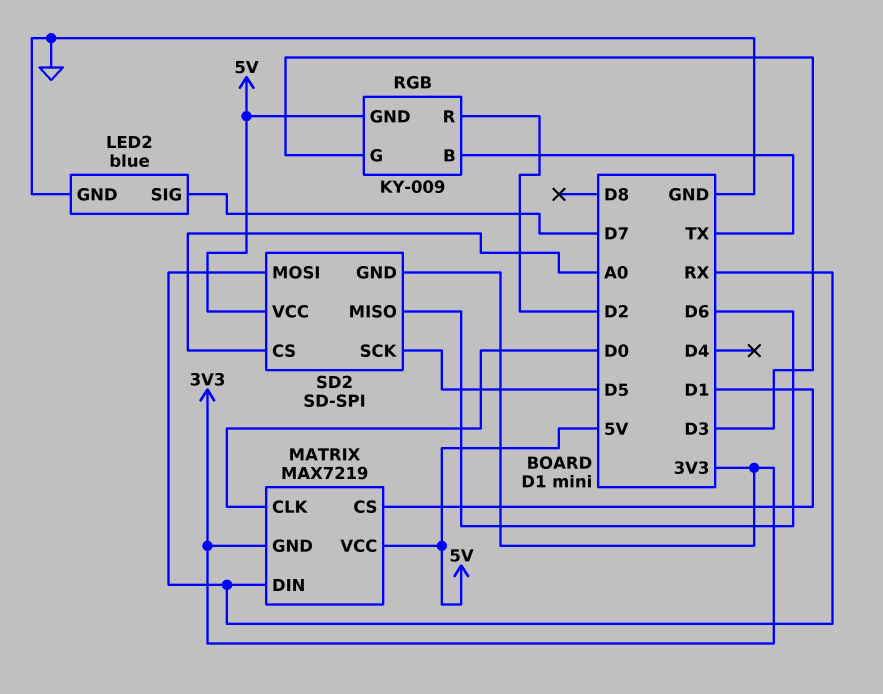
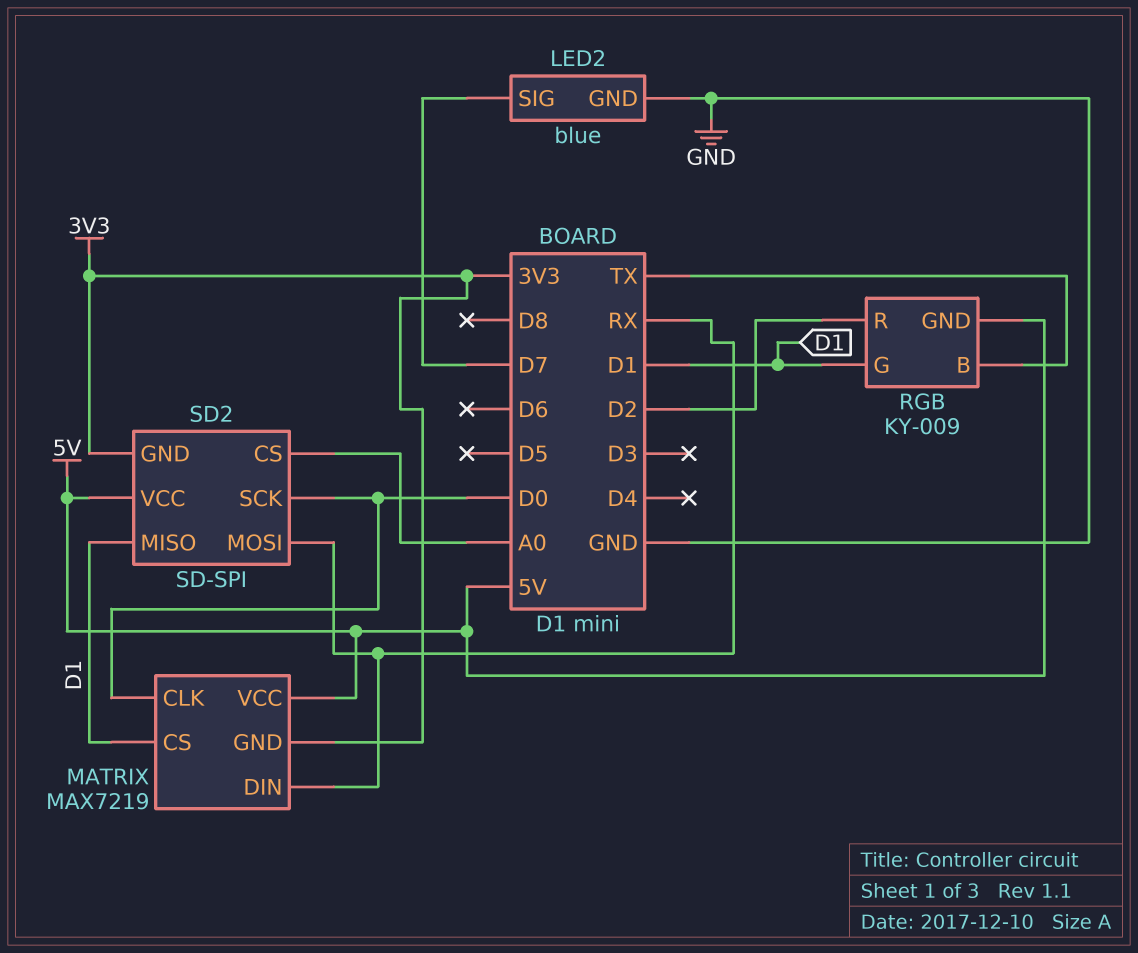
RGB pin G: D3 -> D1
SD2 pin MISO: D6 -> D1
SD2 pin SCK: D5 -> D0

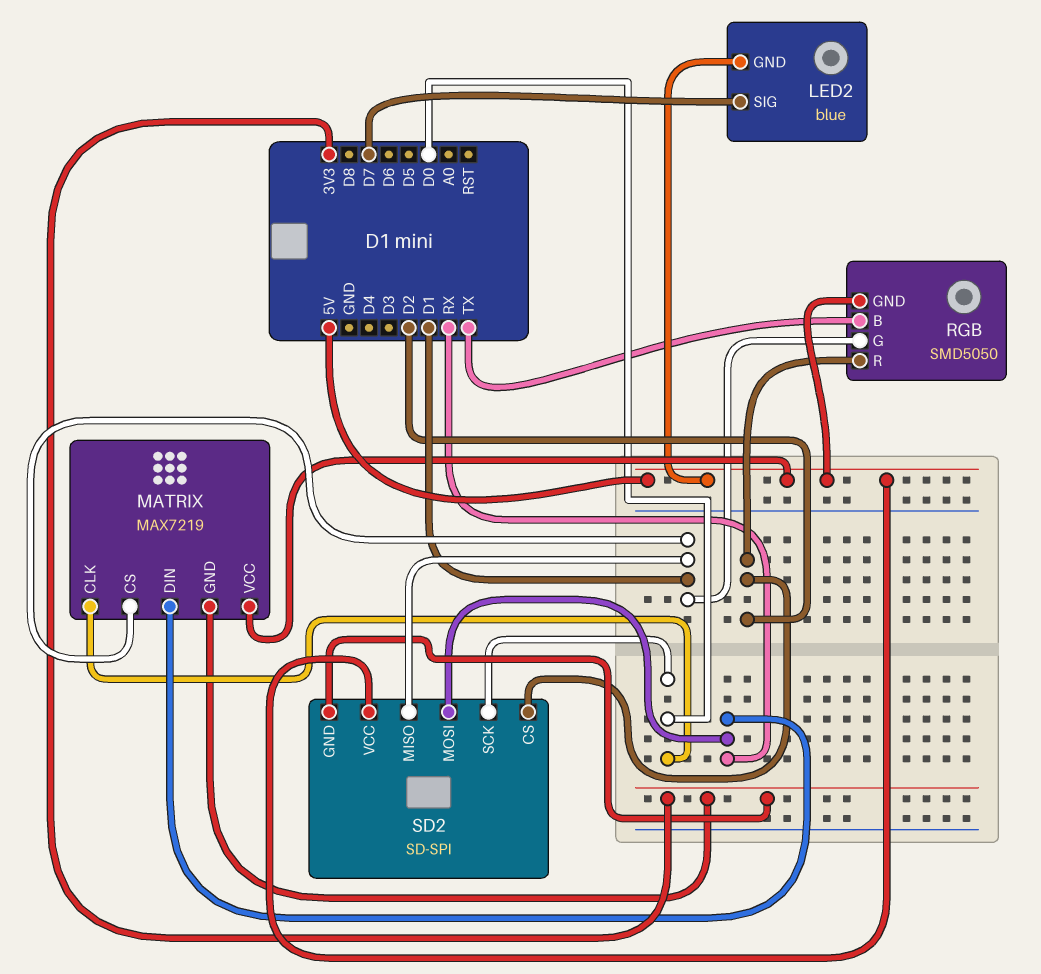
LED2 pin GND: GND -> 5V
RGB: KY-009 -> SMD5050
SD2 pin CS: A0 -> D2

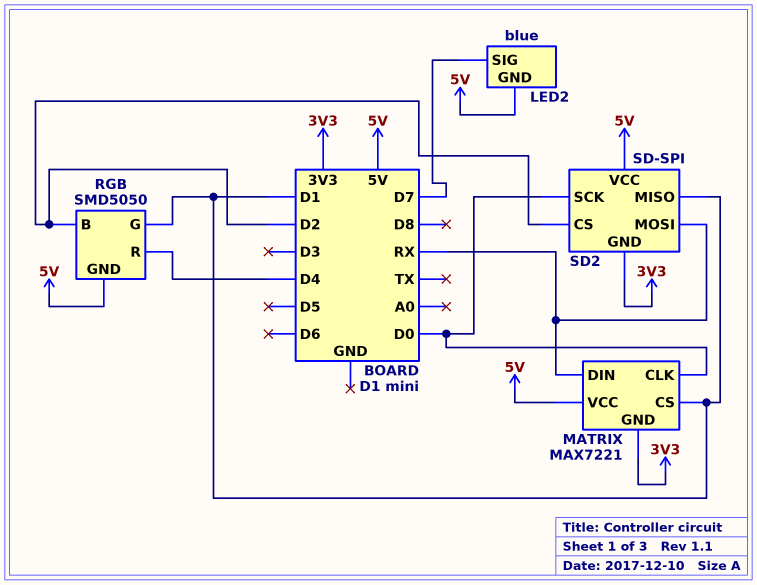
MATRIX: MAX7219 -> MAX7221
RGB pin B: TX -> D2
RGB pin R: D2 -> D4

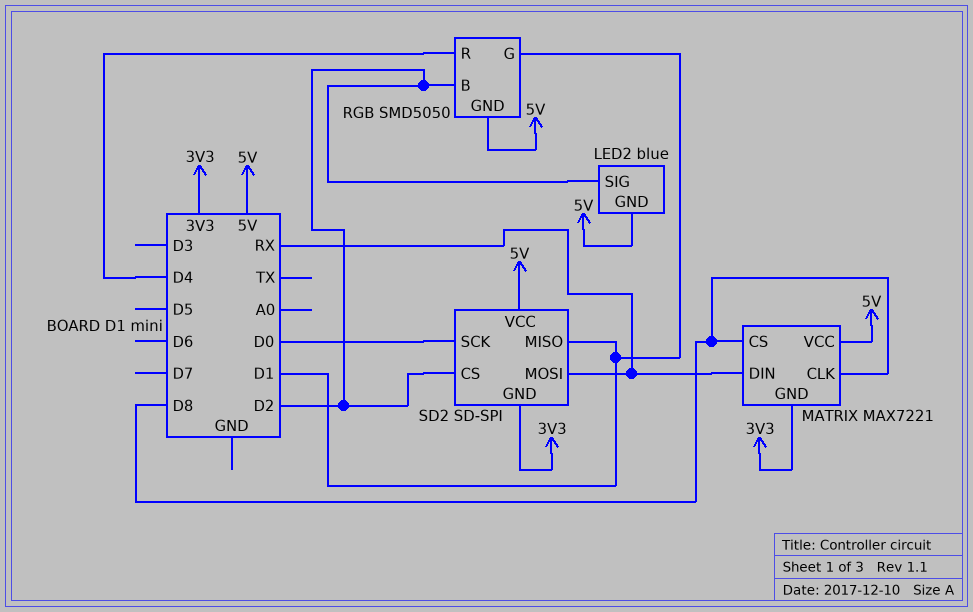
LED2 pin SIG: D7 -> D2
MATRIX pin CLK: D0 -> D8
MATRIX pin CS: D1 -> D8

